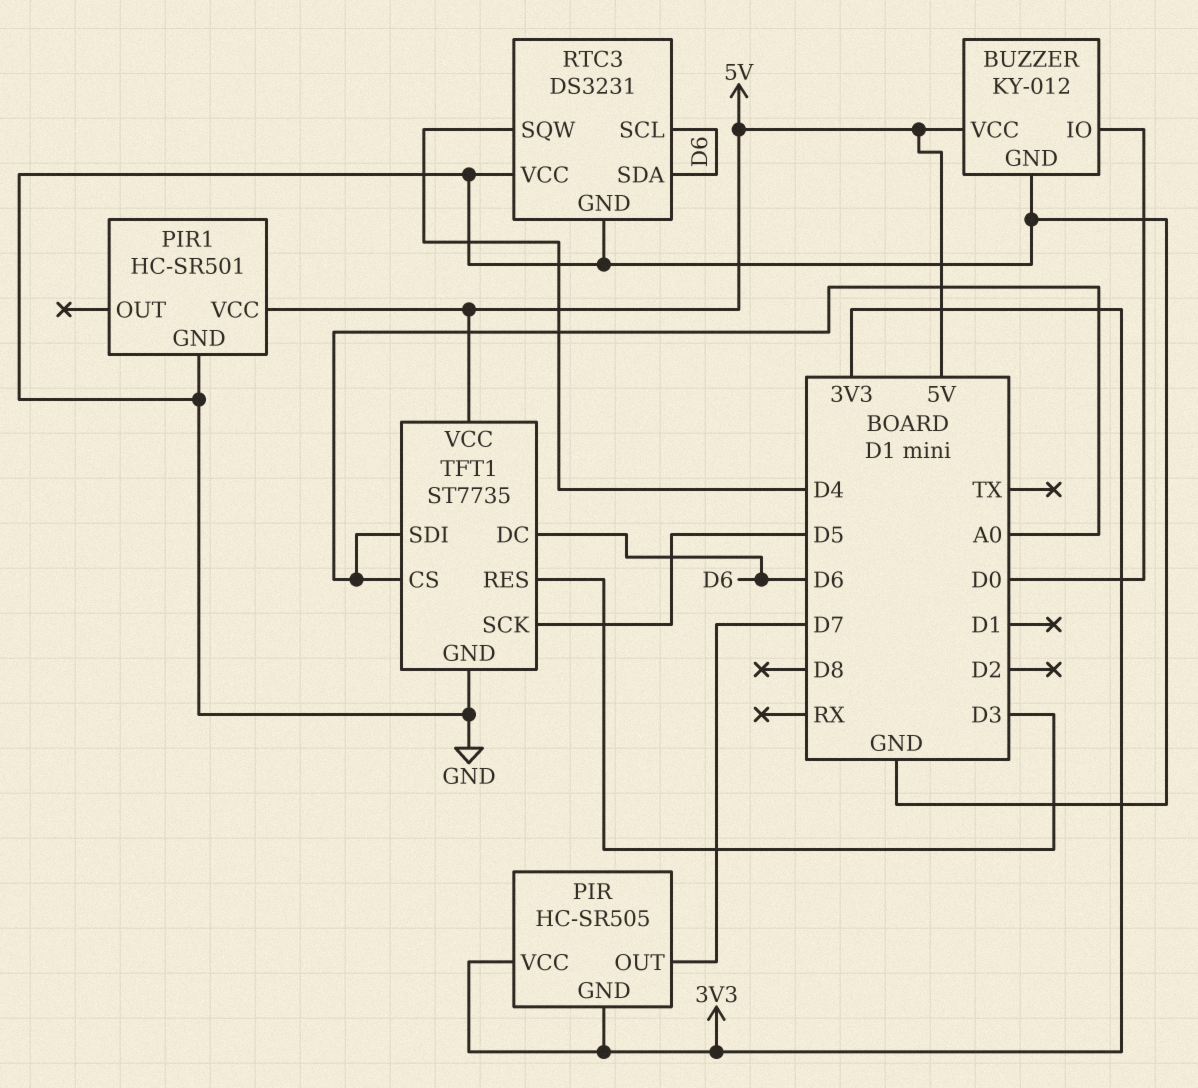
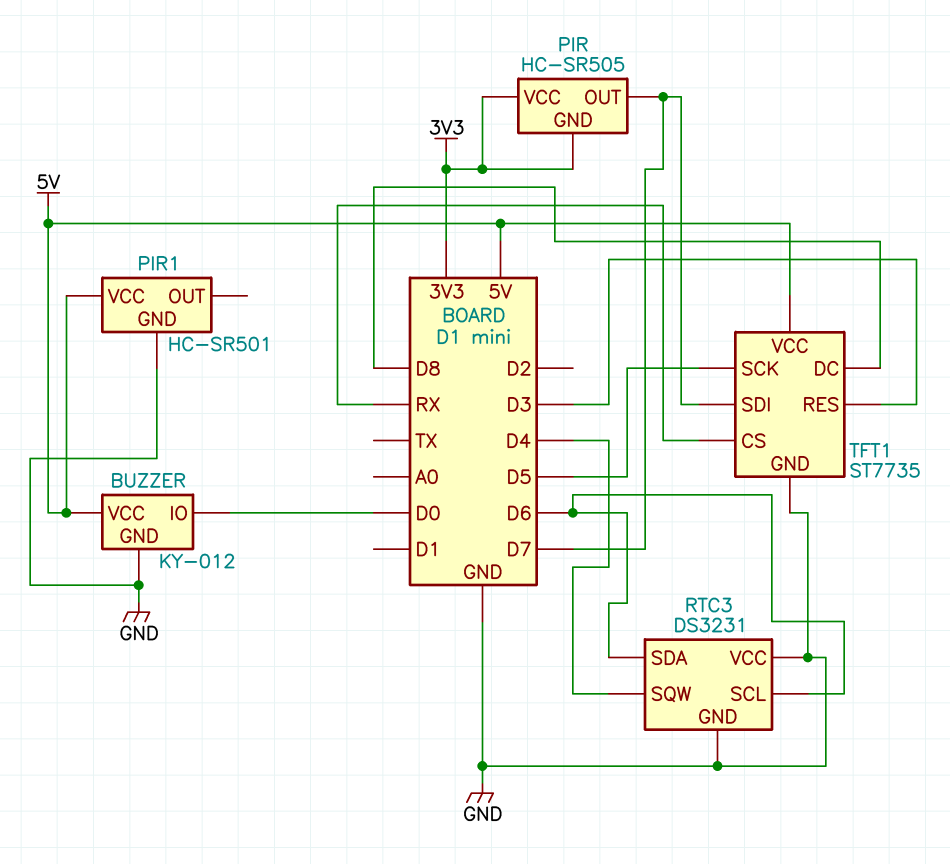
TFT1 pin CS: A0 -> RX
TFT1 pin DC: D6 -> D8
TFT1 pin SDI: A0 -> D7

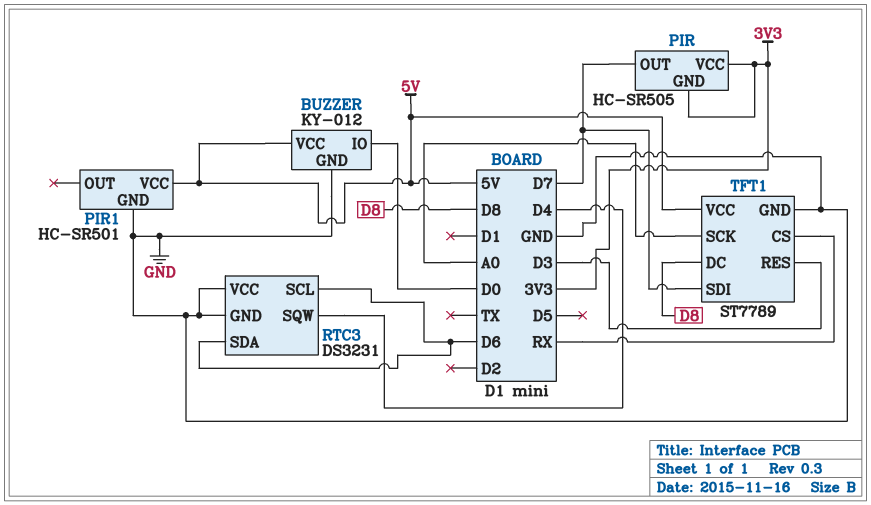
TFT1: ST7735 -> ST7789
TFT1 pin SCK: D5 -> A0

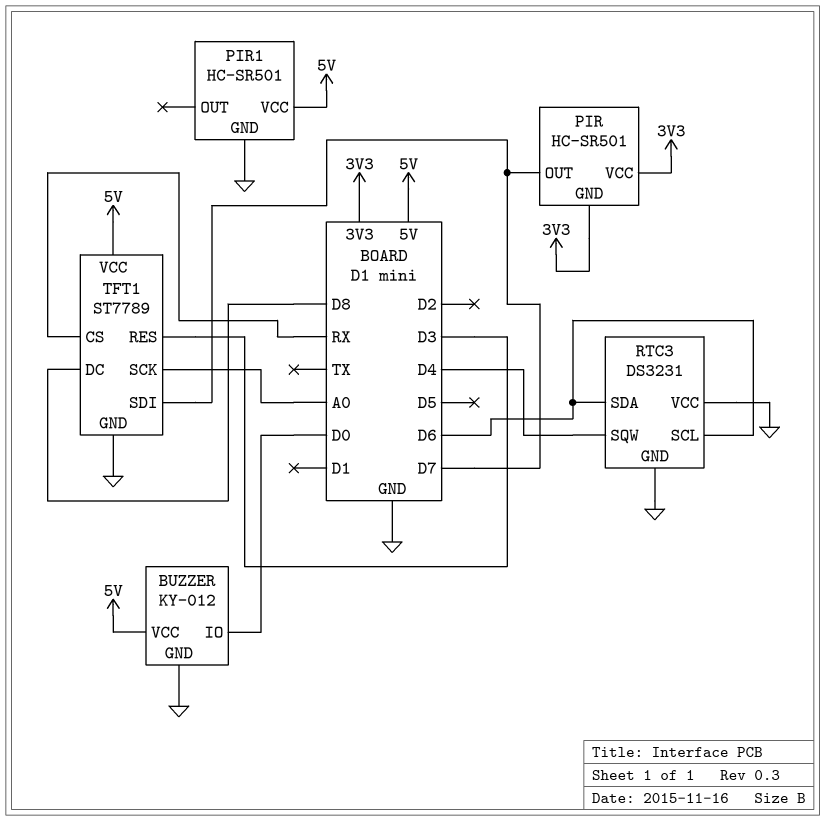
PIR: HC-SR505 -> HC-SR501

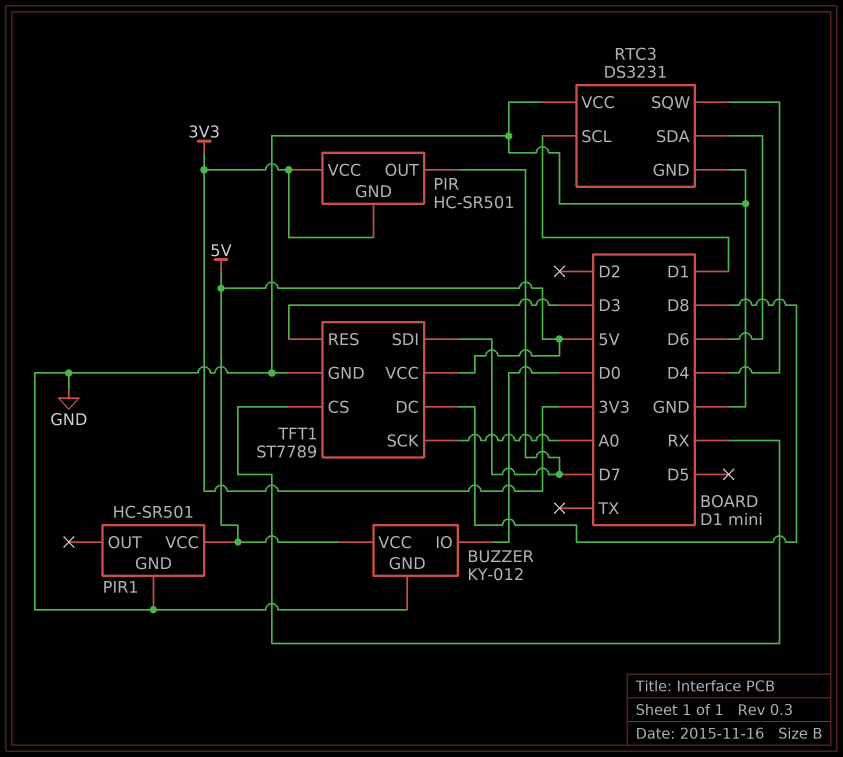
RTC3 pin SCL: D6 -> D1

